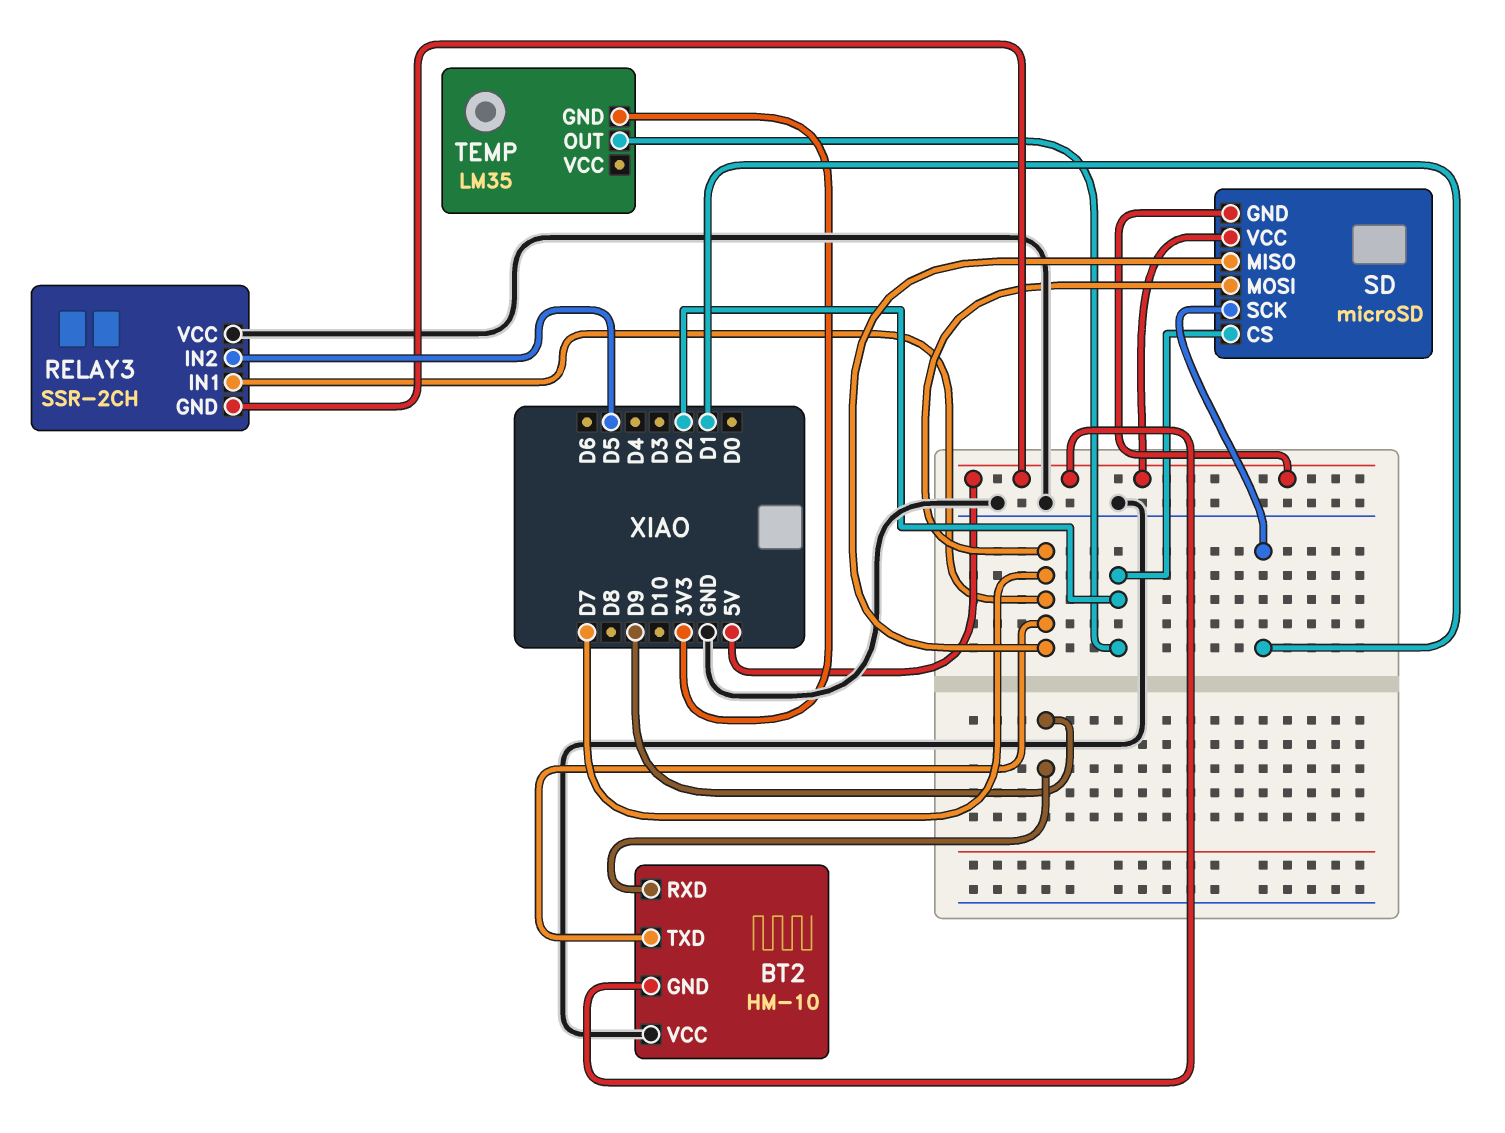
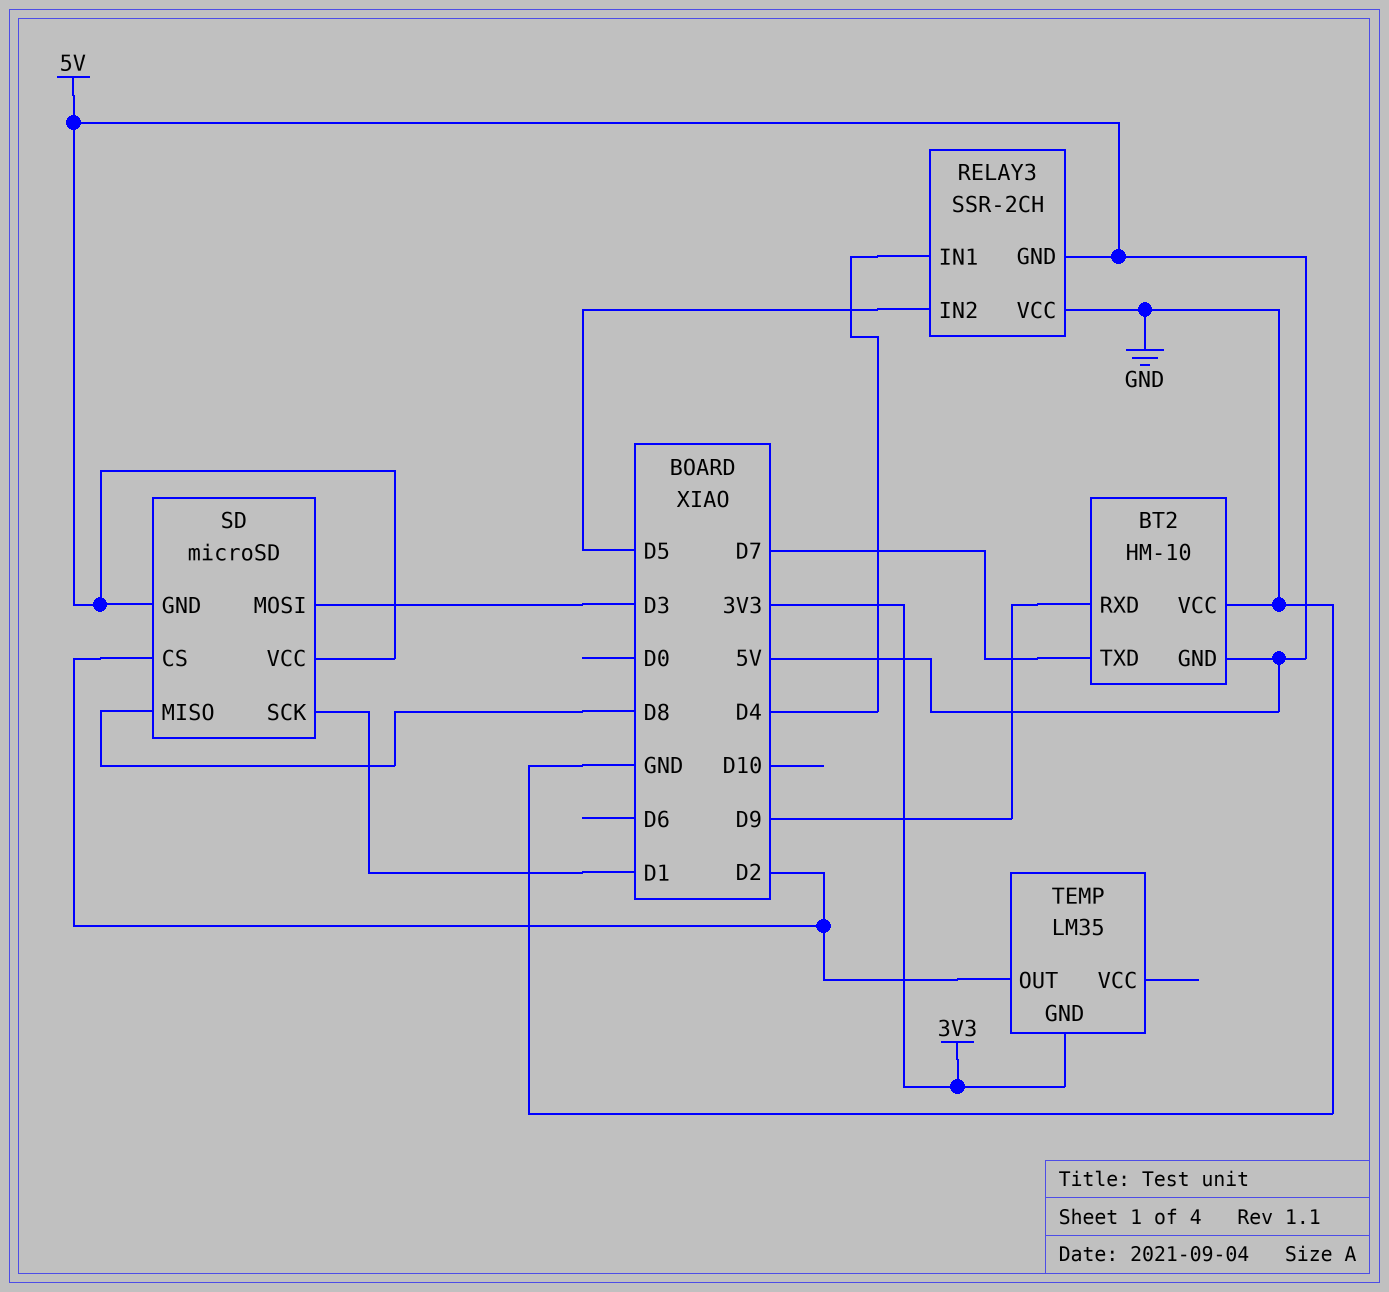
RELAY3 pin IN1: D7 -> D4
SD pin MISO: D7 -> D8
SD pin MOSI: D7 -> D3

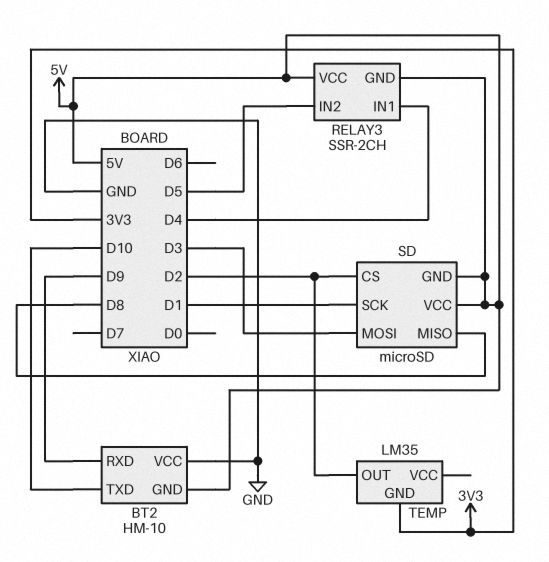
BT2 pin TXD: D7 -> D10
RELAY3 pin VCC: GND -> 5V

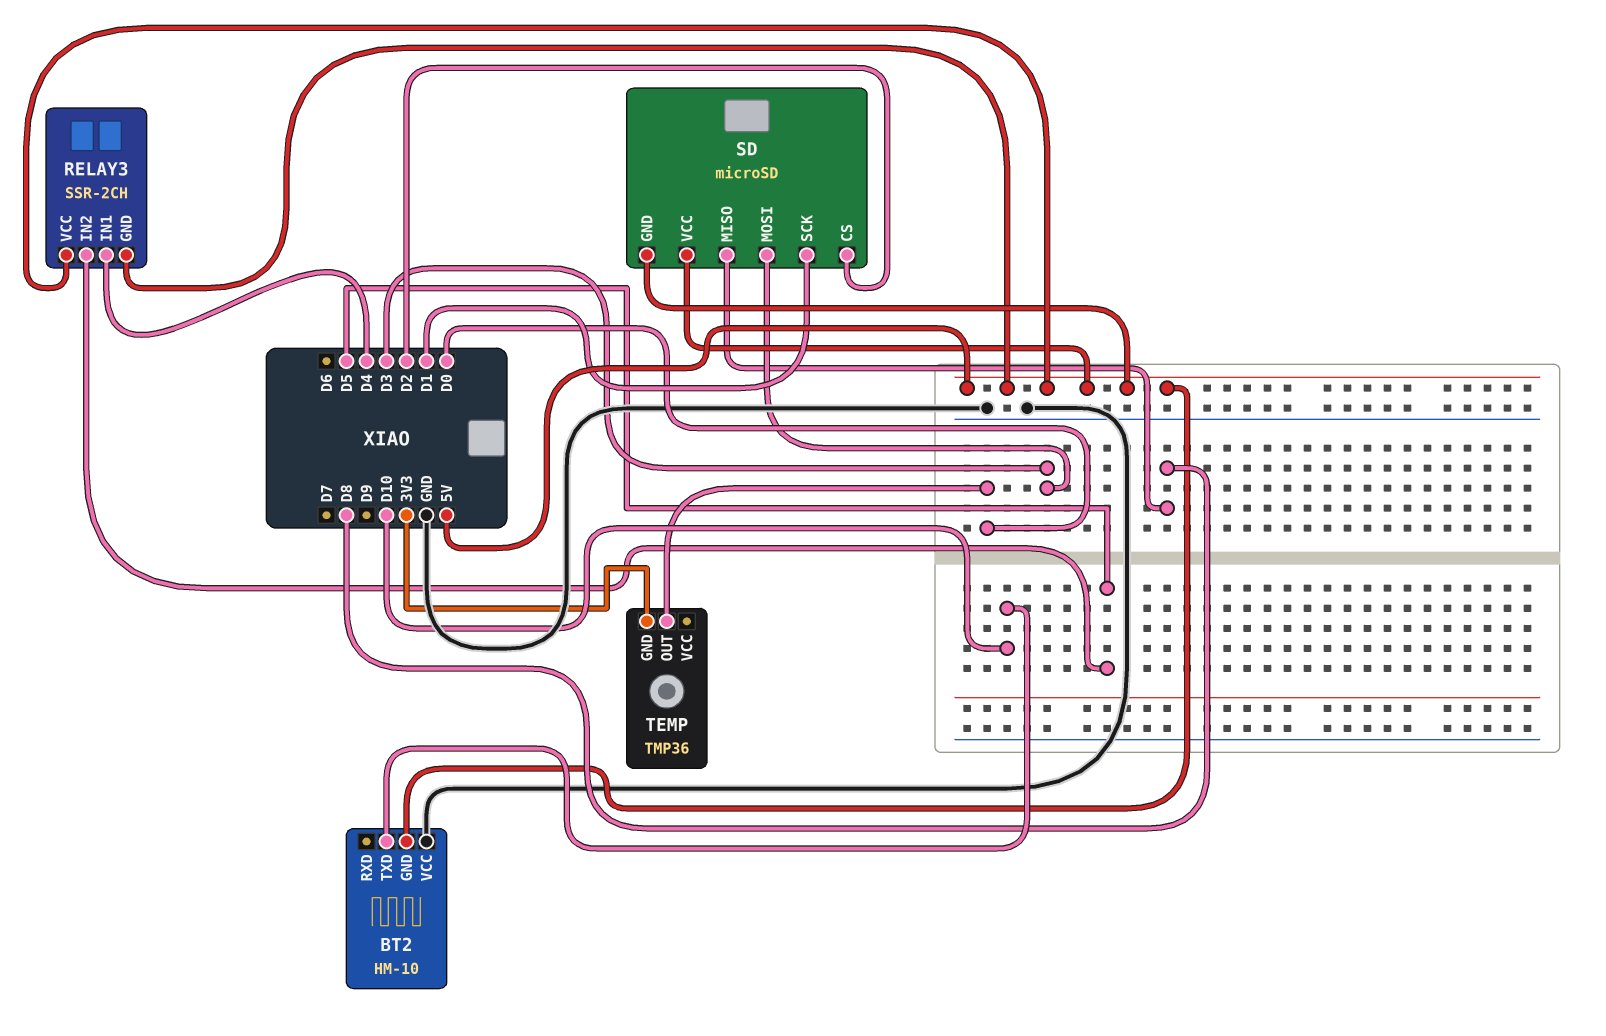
BT2 pin RXD: D9 -> none
TEMP: LM35 -> TMP36
TEMP pin OUT: D2 -> D0

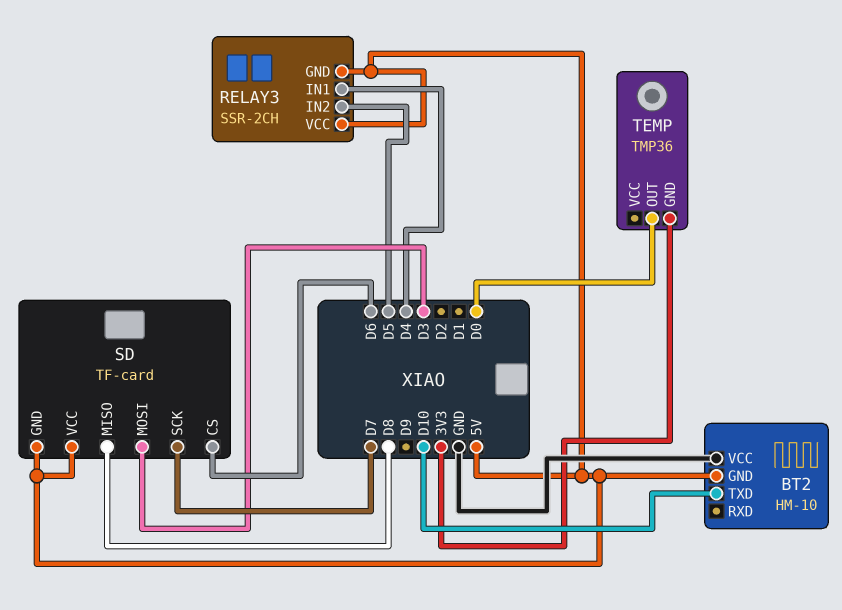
SD: microSD -> TF-card
SD pin CS: D2 -> D6
SD pin SCK: D1 -> D7

